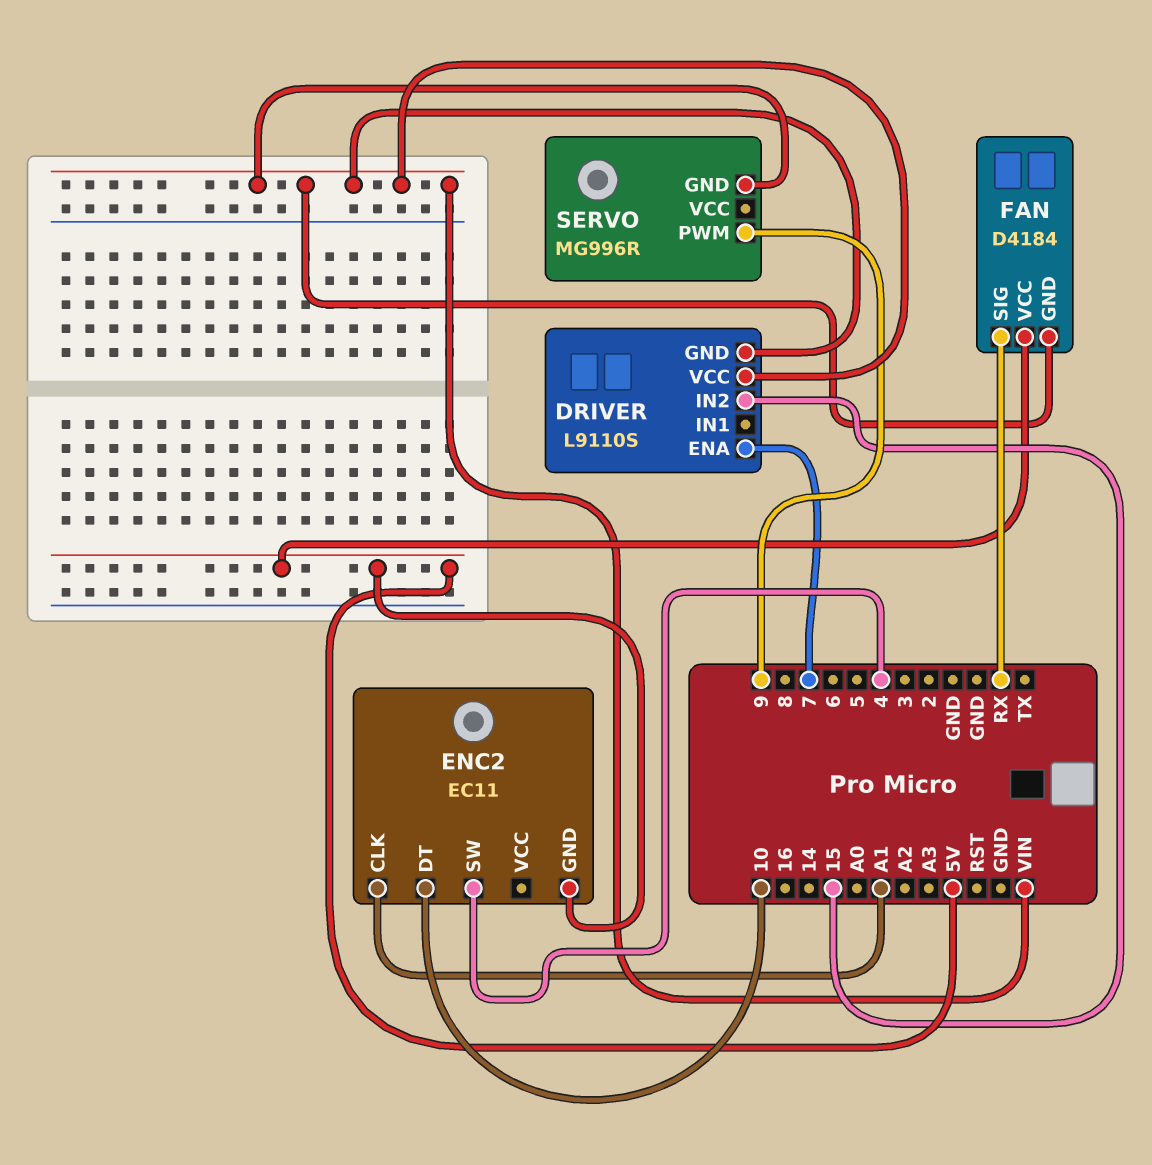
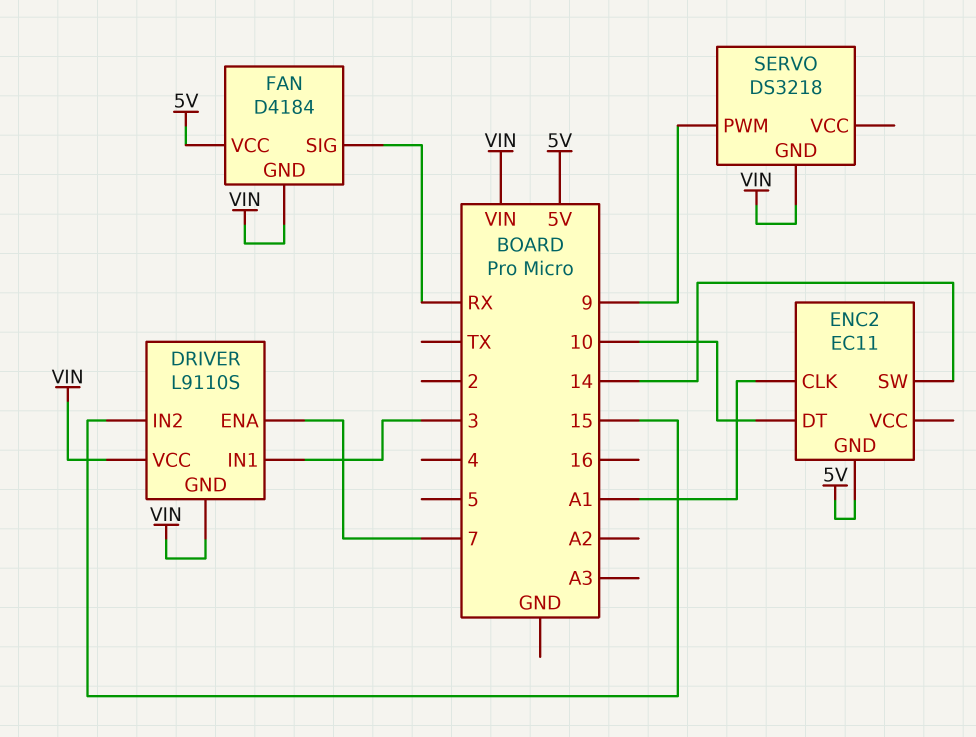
DRIVER pin IN1: none -> 3
ENC2 pin SW: 4 -> 14
SERVO: MG996R -> DS3218

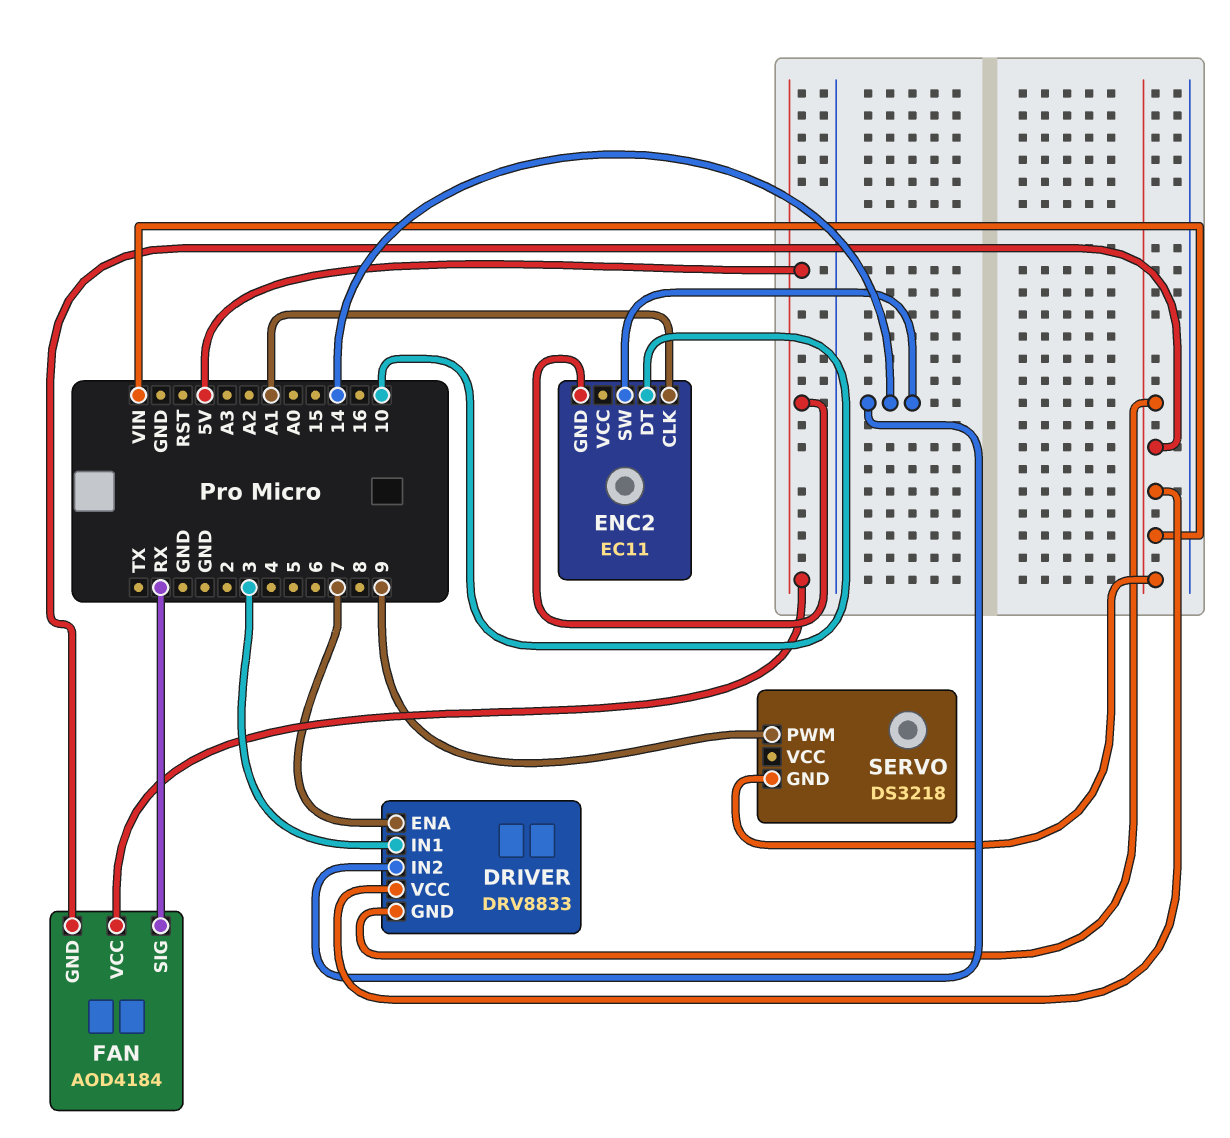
DRIVER: L9110S -> DRV8833
DRIVER pin IN2: 15 -> 14
FAN: D4184 -> AOD4184

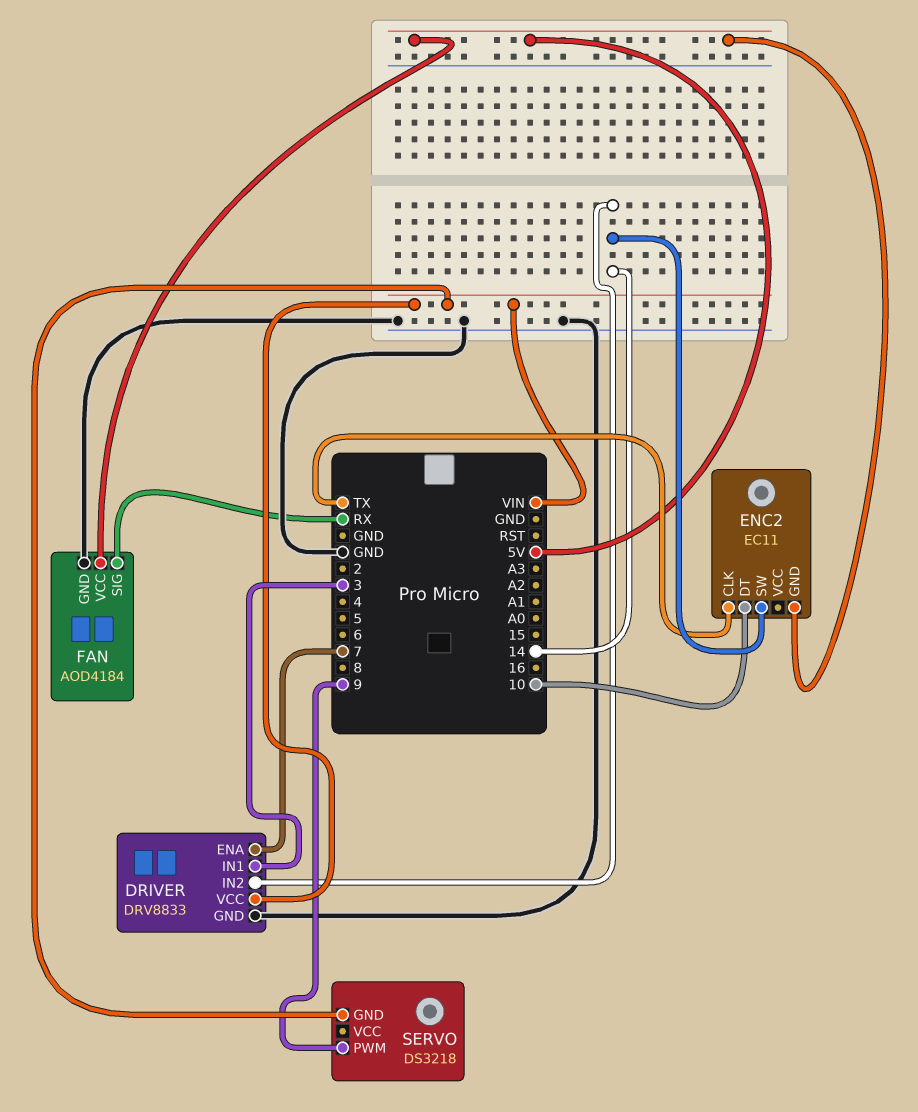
DRIVER pin GND: VIN -> GND
ENC2 pin CLK: A1 -> TX
FAN pin GND: VIN -> GND

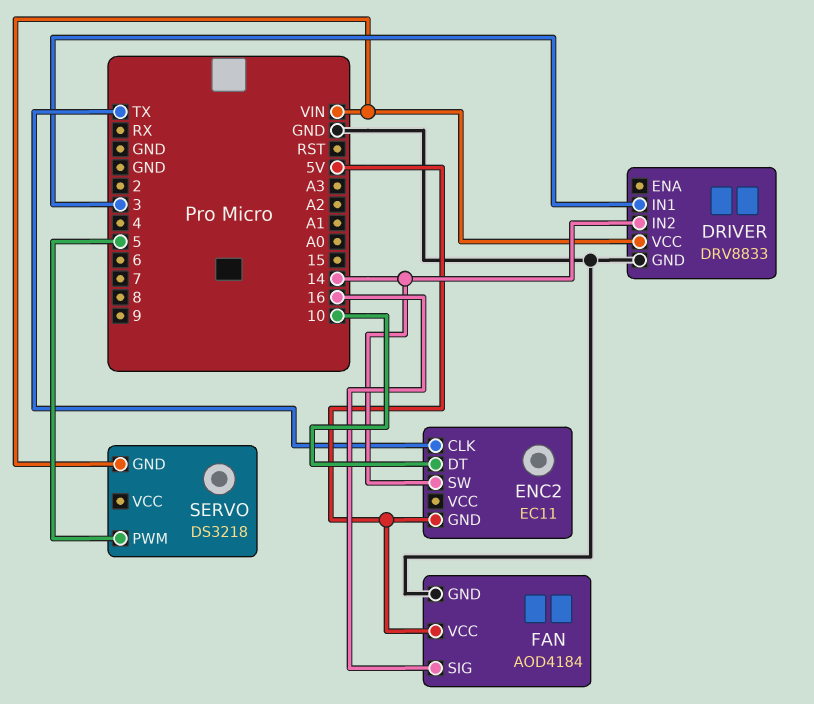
DRIVER pin ENA: 7 -> none
FAN pin SIG: RX -> 16
SERVO pin PWM: 9 -> 5

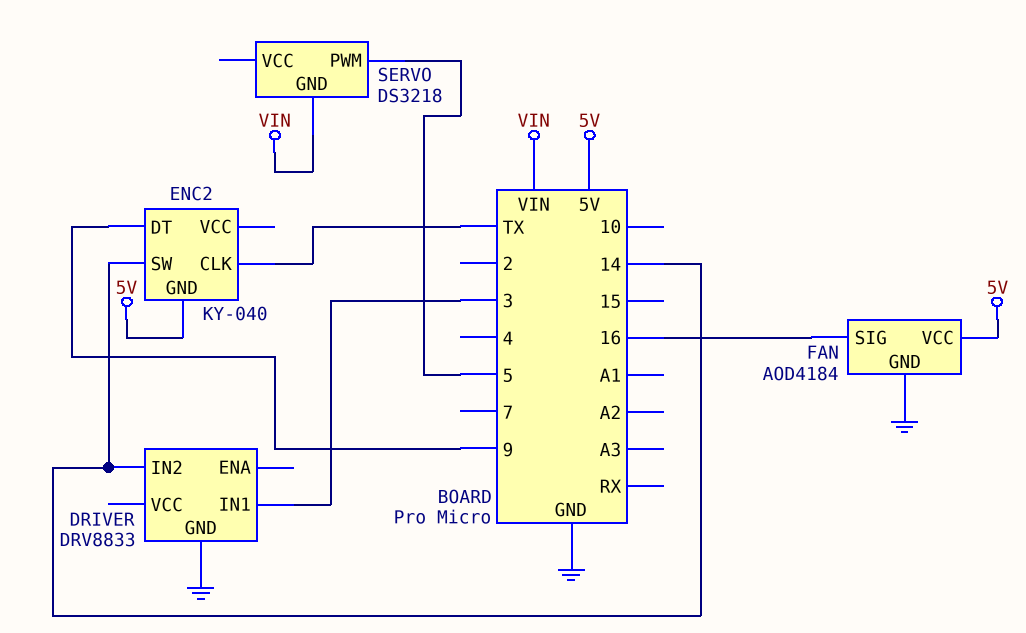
DRIVER pin VCC: VIN -> none
ENC2: EC11 -> KY-040
ENC2 pin DT: 10 -> 9

